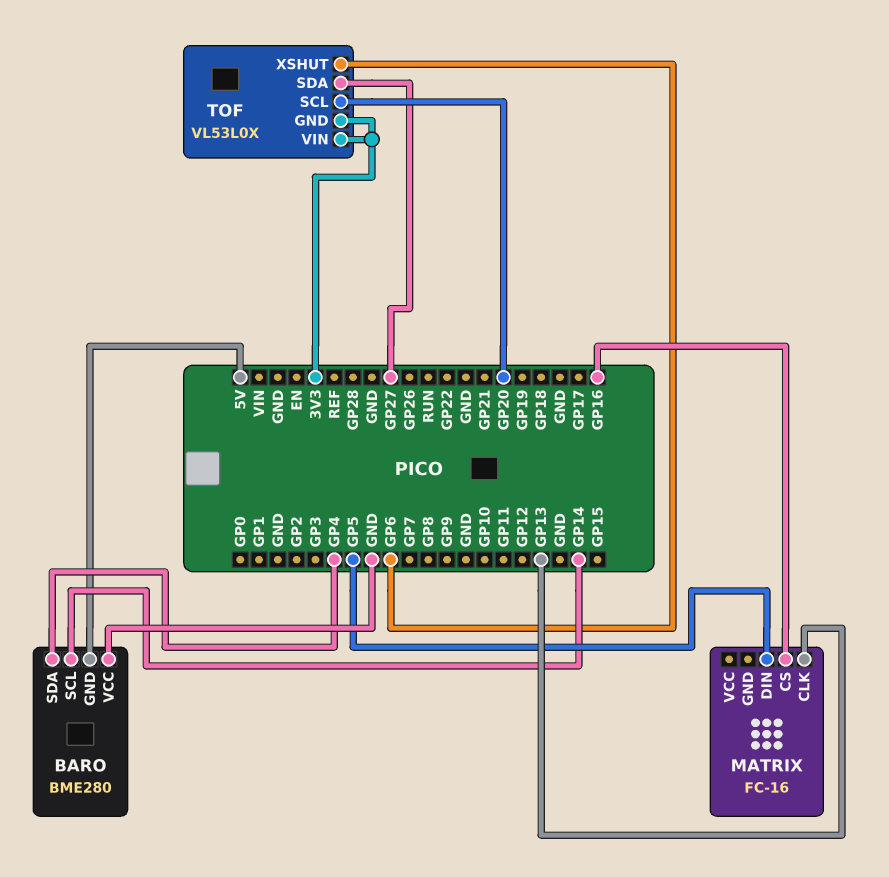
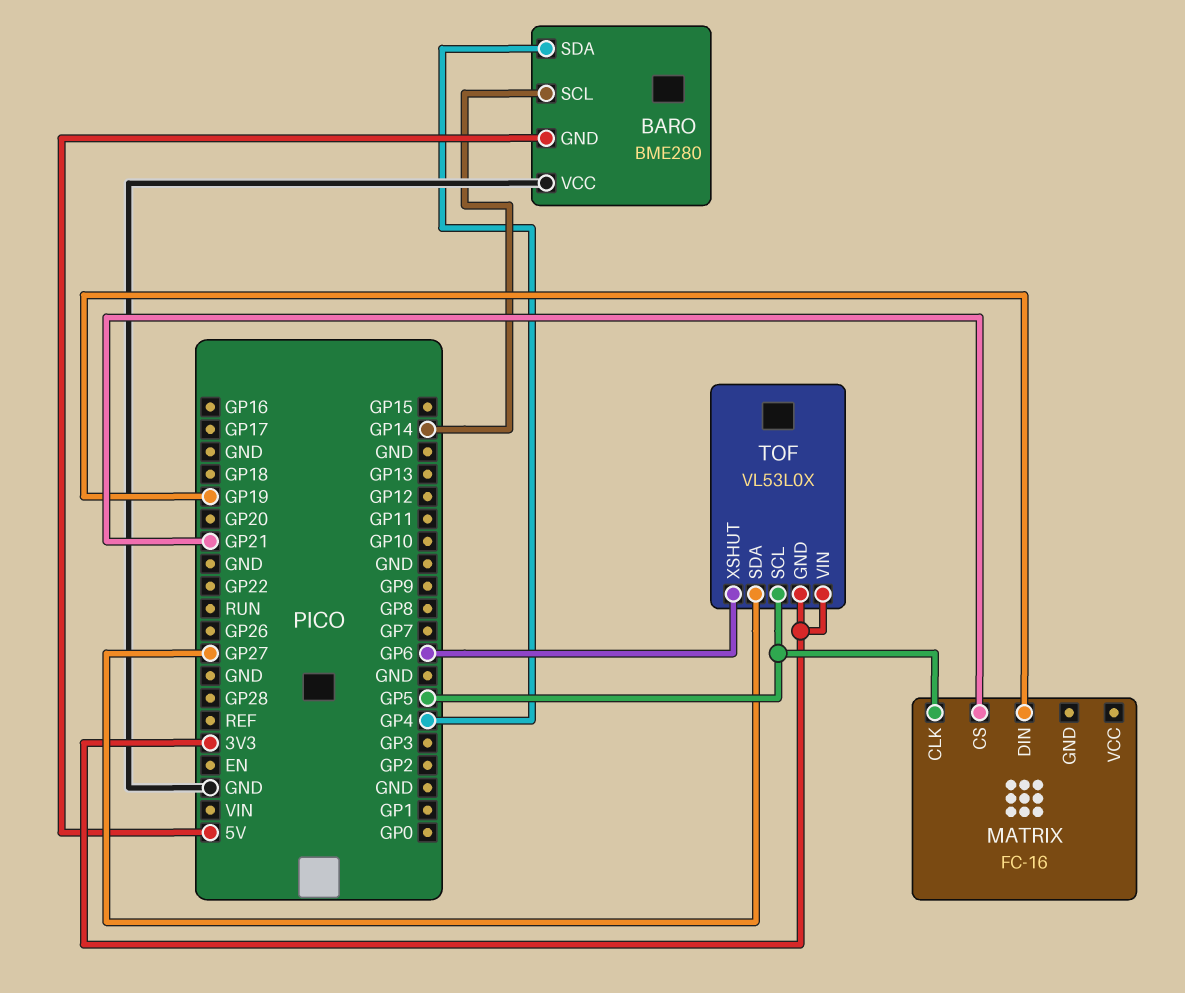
MATRIX pin CLK: GP13 -> GP5
MATRIX pin CS: GP16 -> GP21
MATRIX pin DIN: GP5 -> GP19
TOF pin SCL: GP20 -> GP5

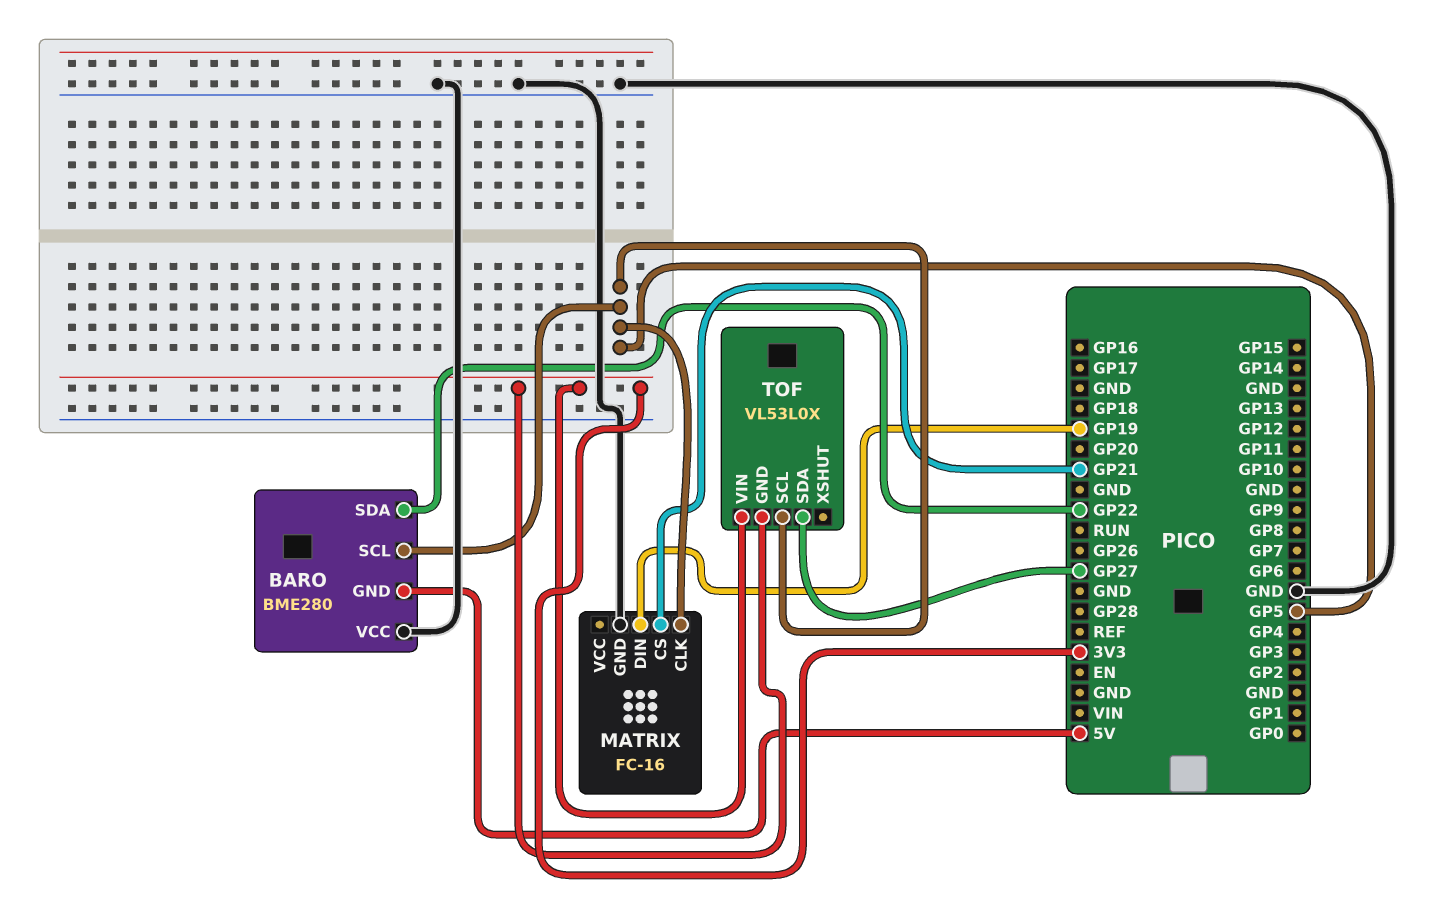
BARO pin SCL: GP14 -> GP5
BARO pin SDA: GP4 -> GP22
MATRIX pin GND: none -> GND
TOF pin XSHUT: GP6 -> none

